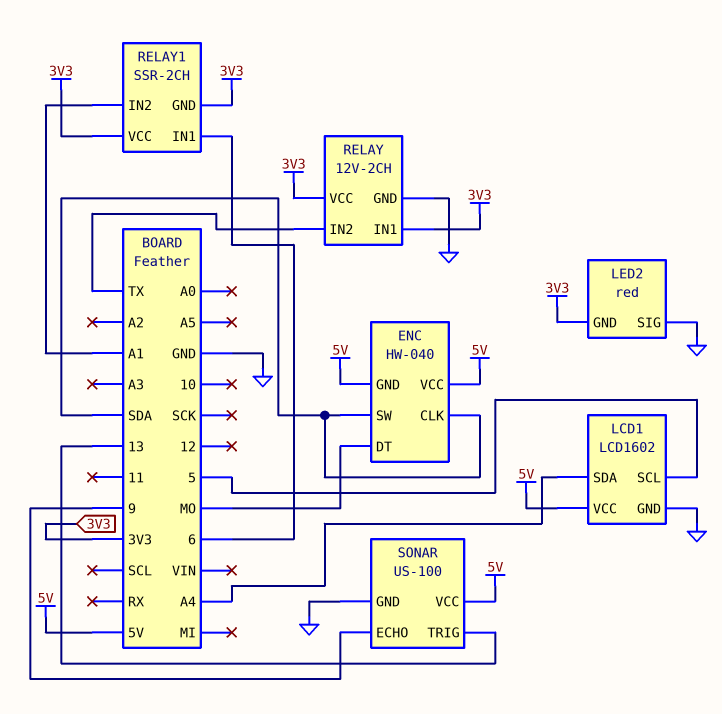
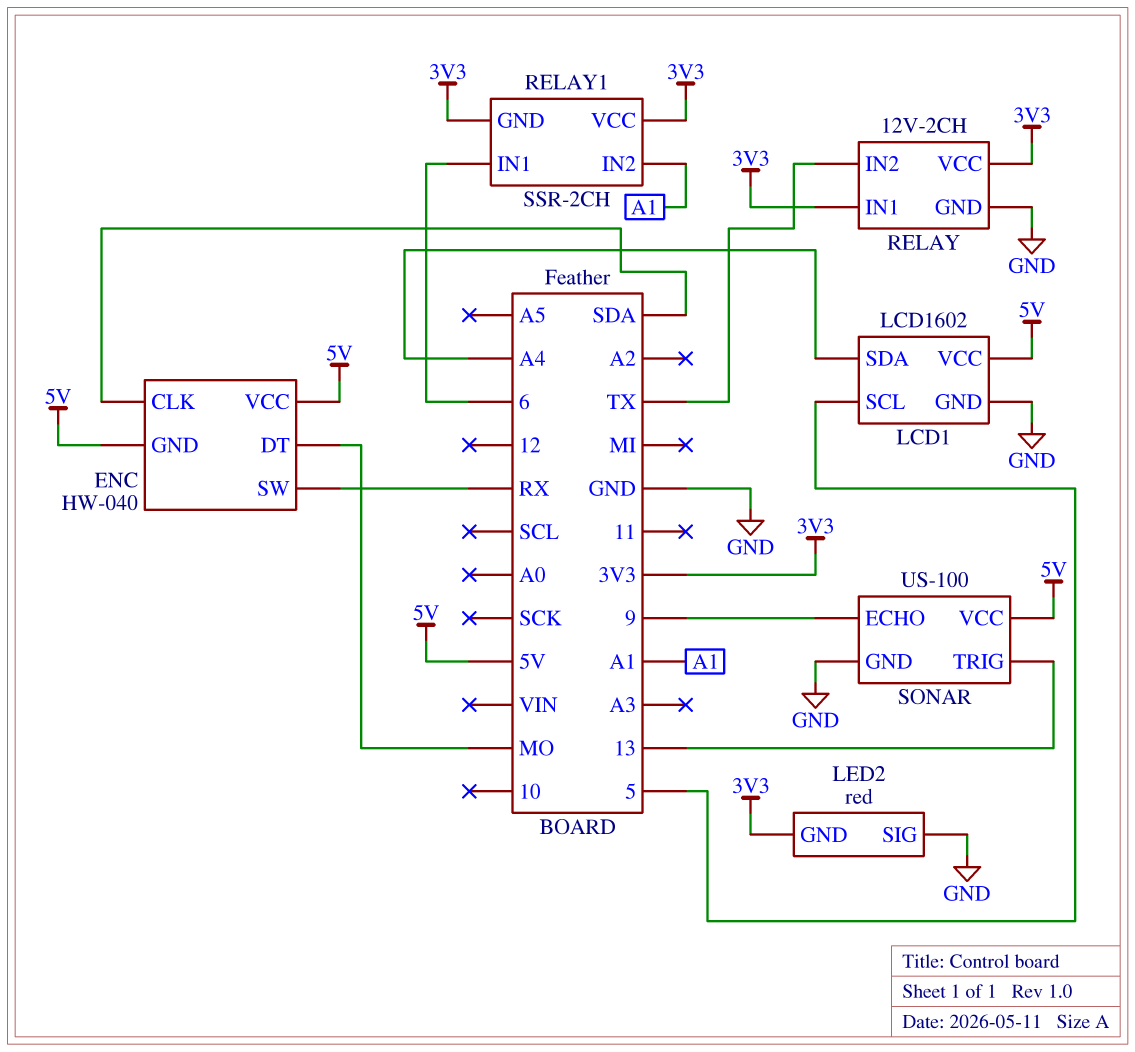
ENC pin SW: SDA -> RX

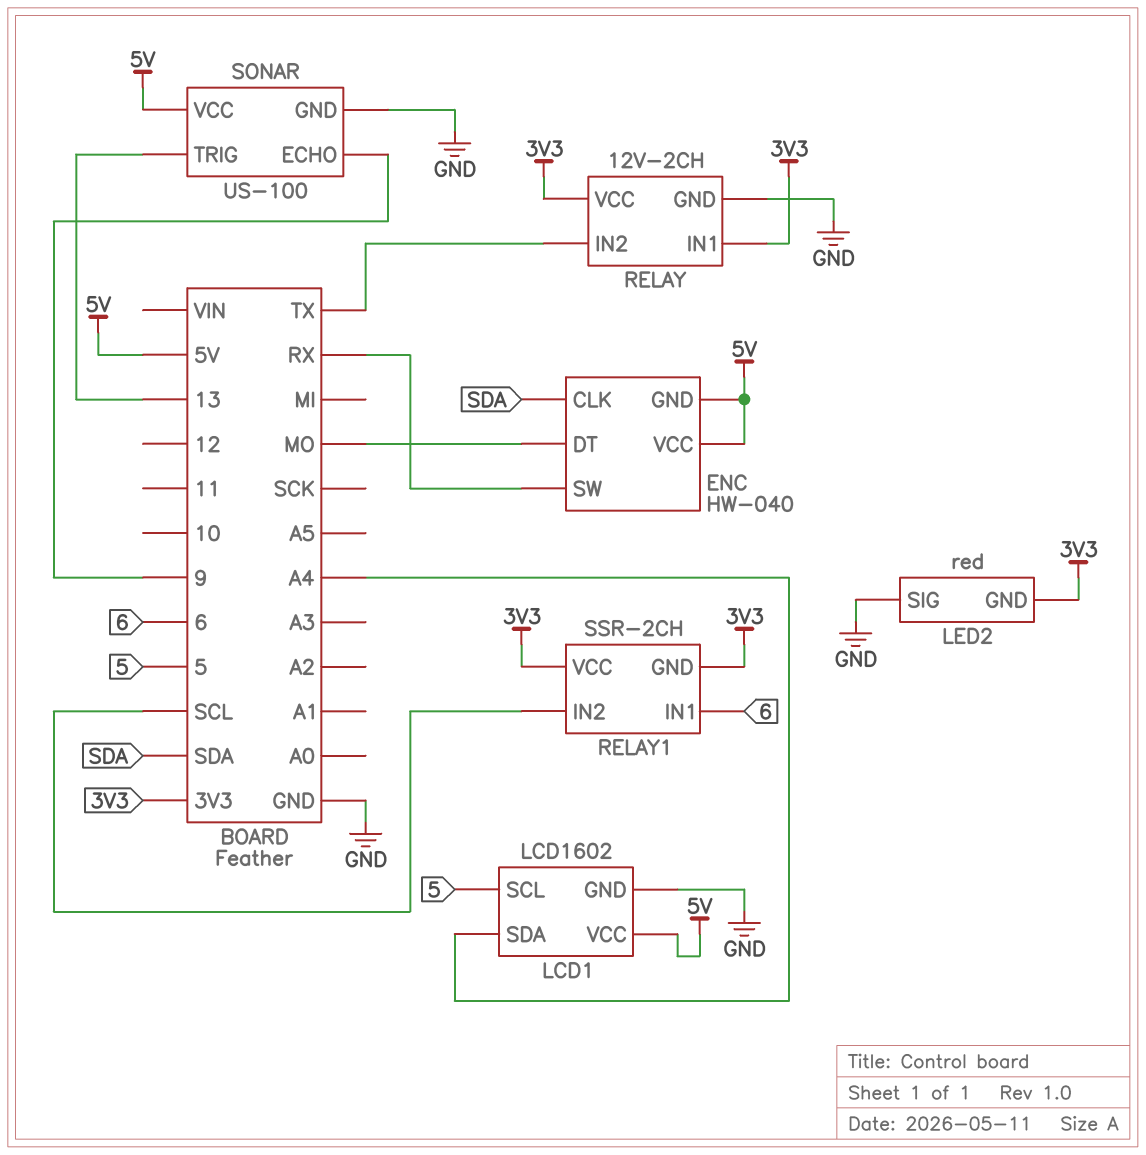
RELAY1 pin IN2: A1 -> SCL

